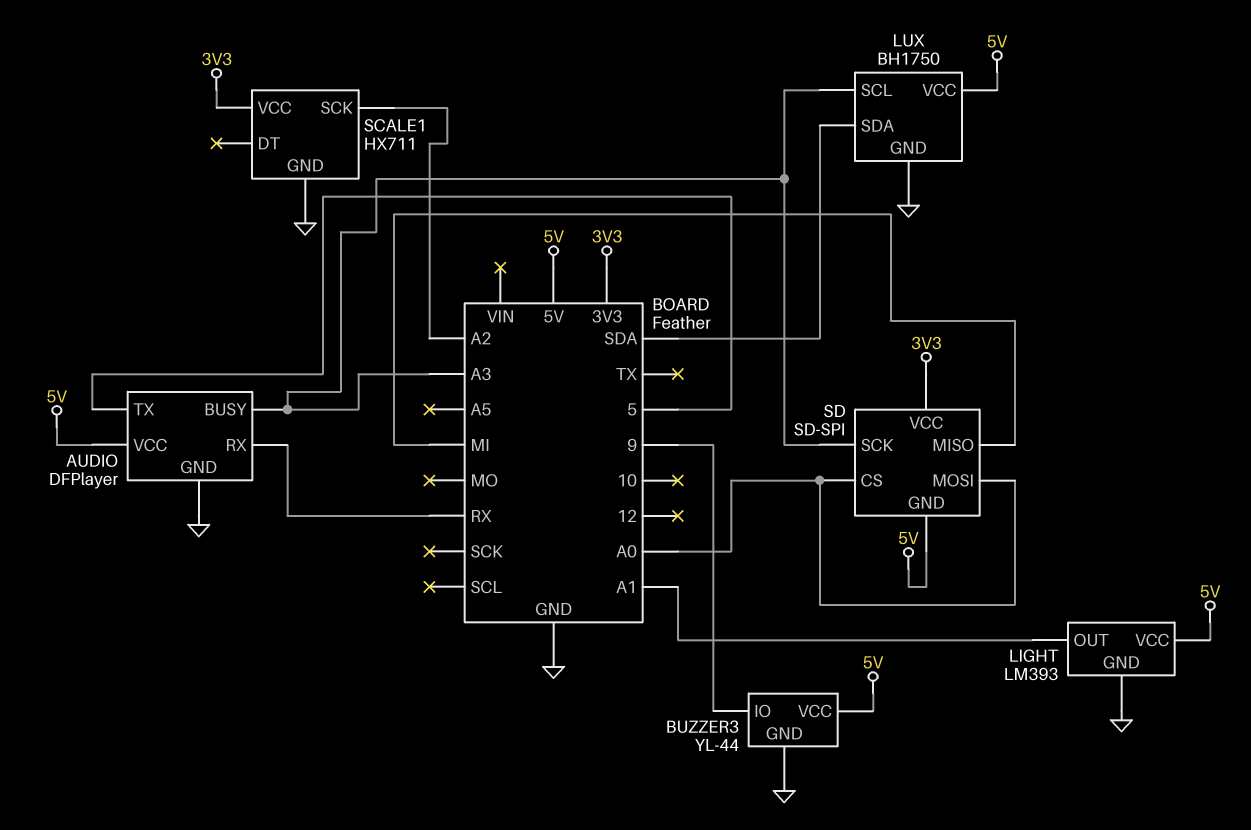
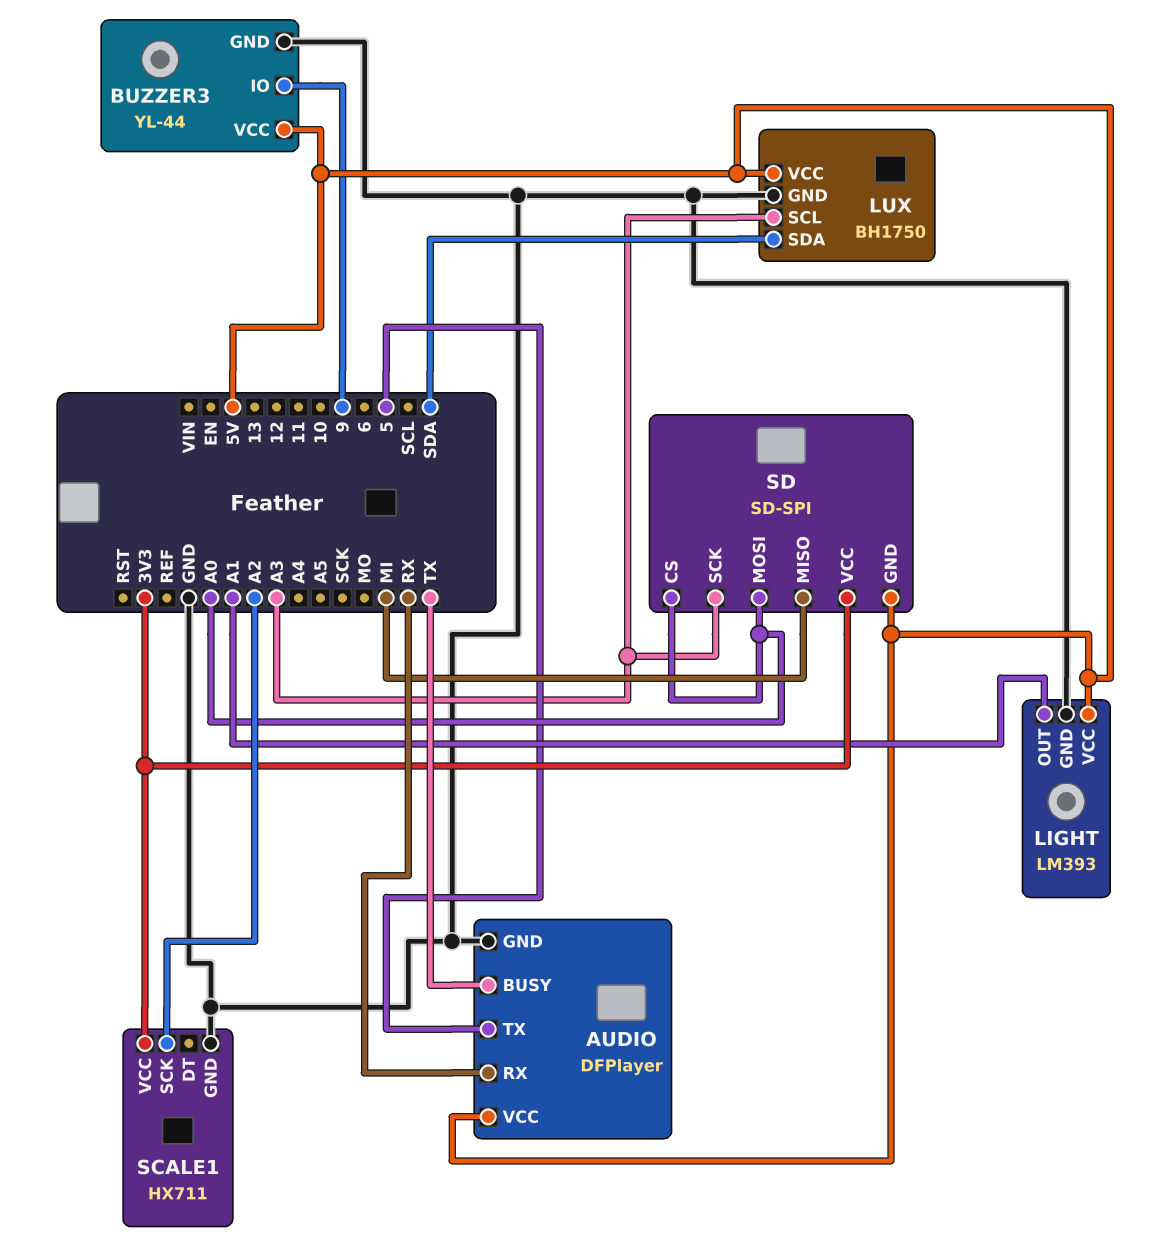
AUDIO pin BUSY: A3 -> TX

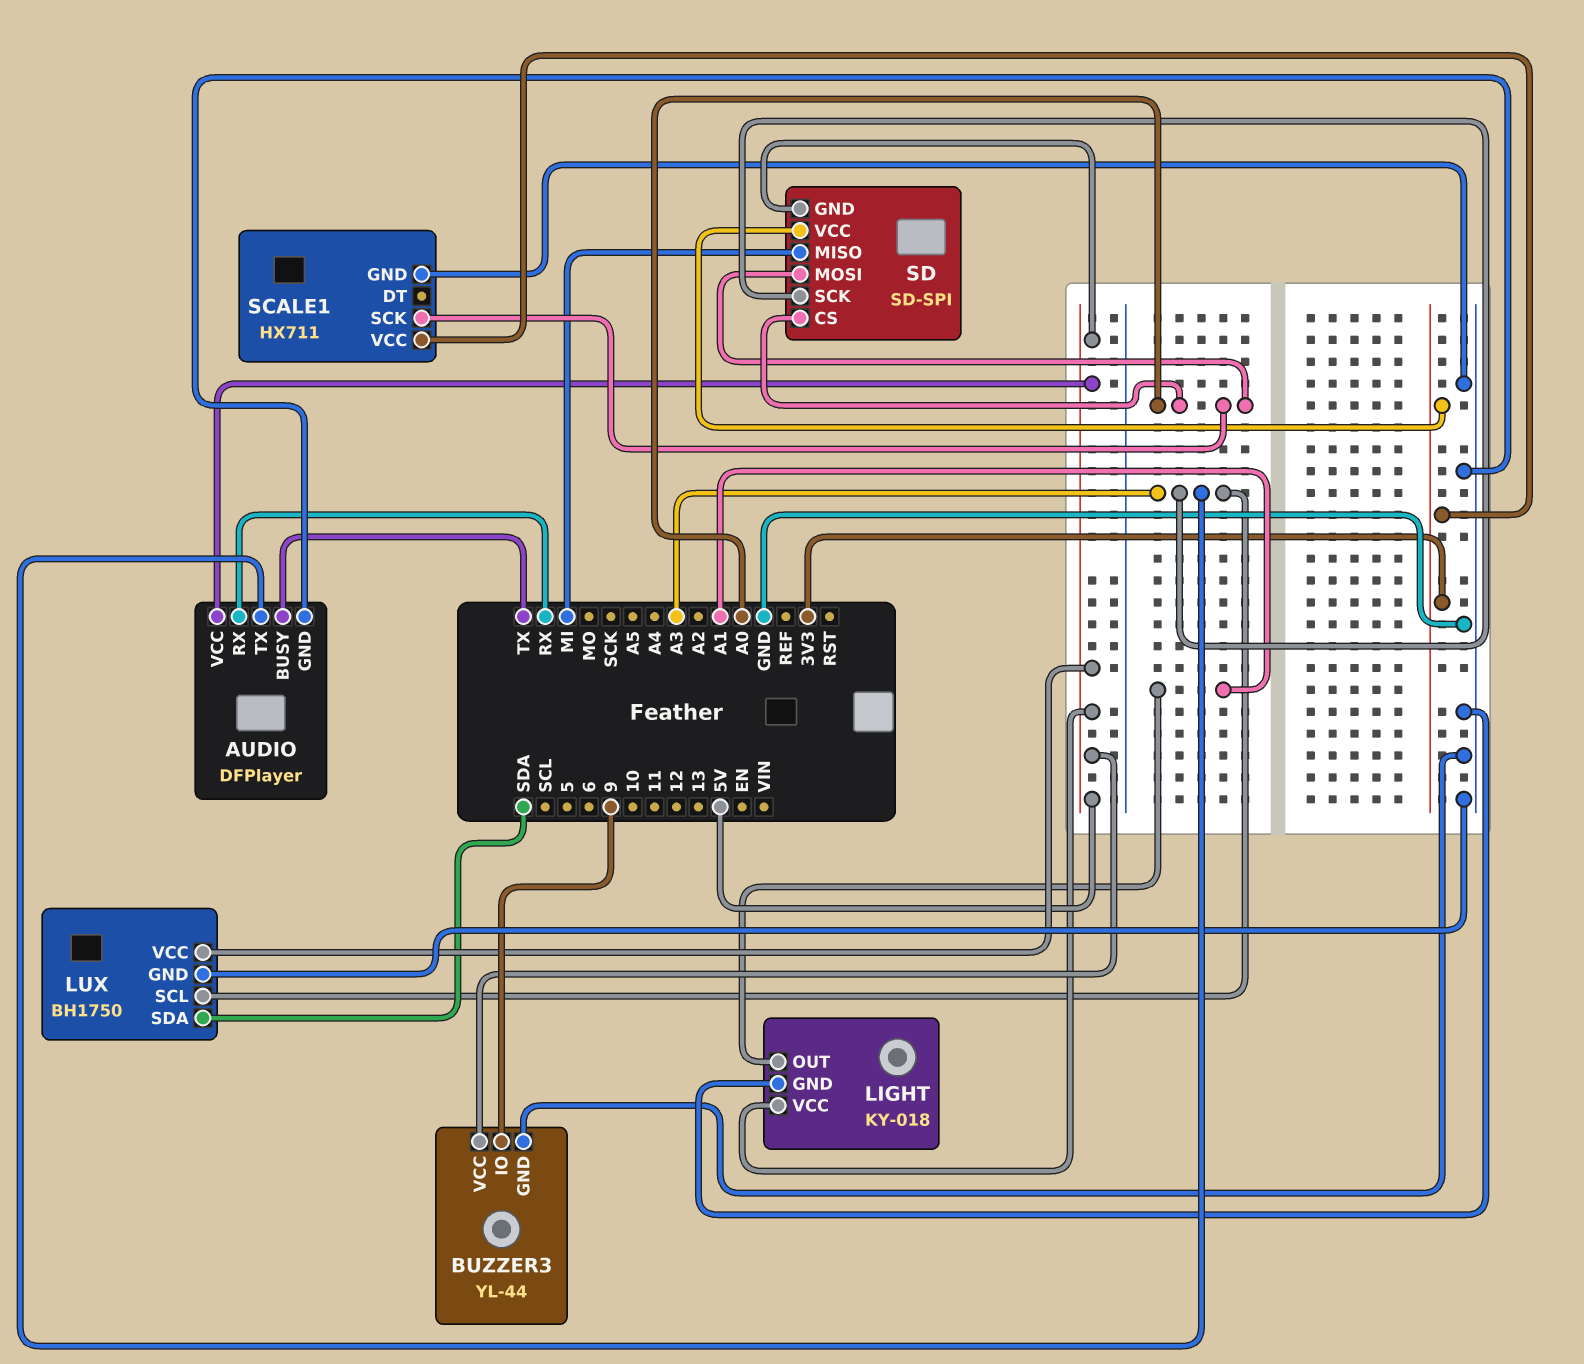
AUDIO pin TX: 5 -> A3
LIGHT: LM393 -> KY-018
SCALE1 pin SCK: A2 -> A0

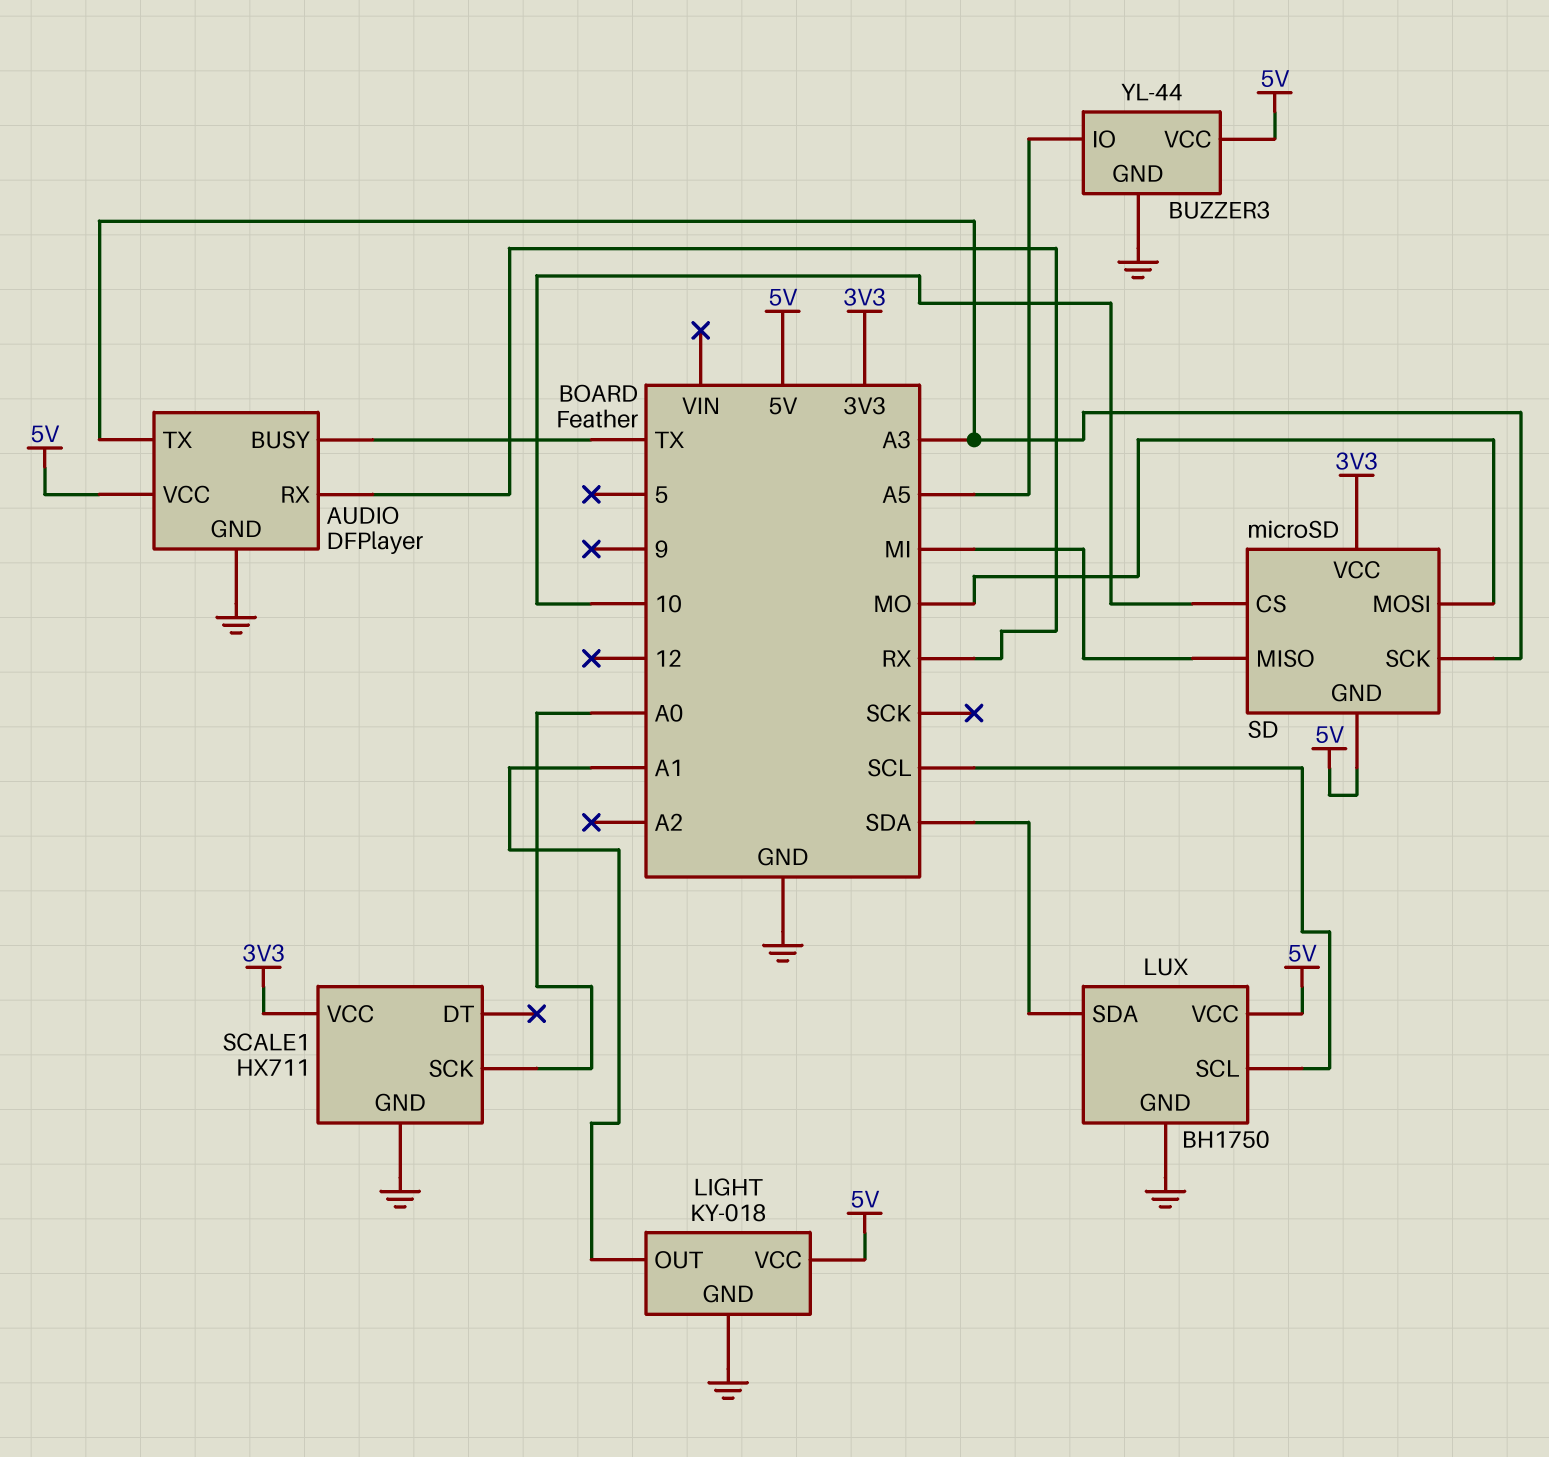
BUZZER3 pin IO: 9 -> A5
LUX pin SCL: A3 -> SCL
SD: SD-SPI -> microSD
SD pin CS: A0 -> 10
SD pin MOSI: A0 -> MO

